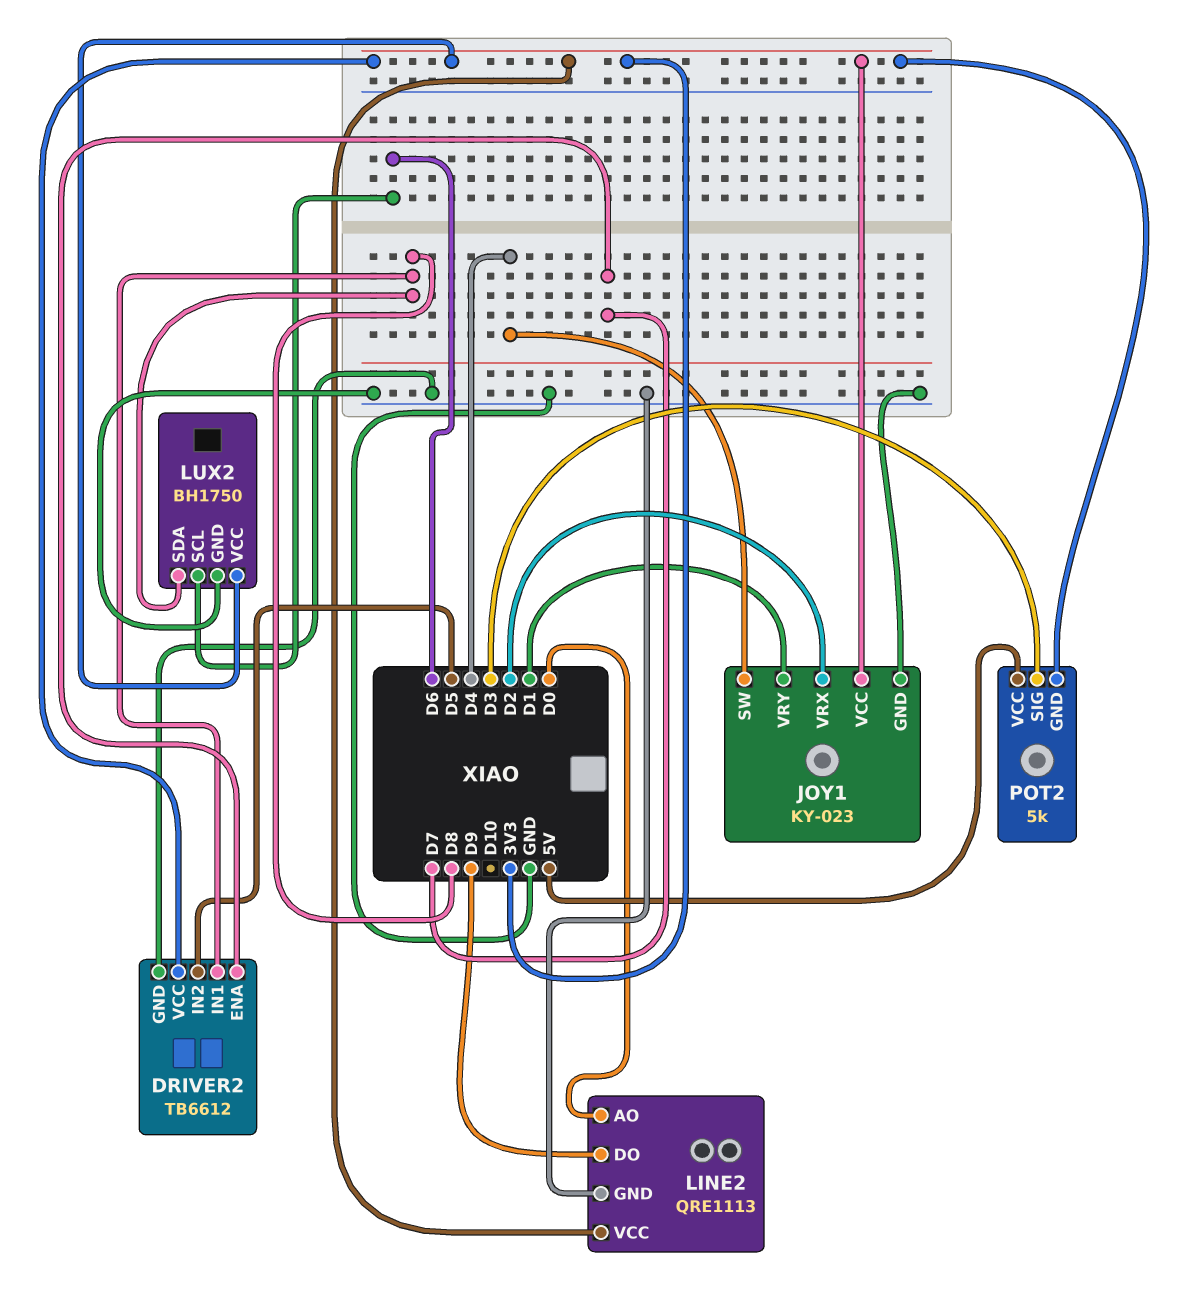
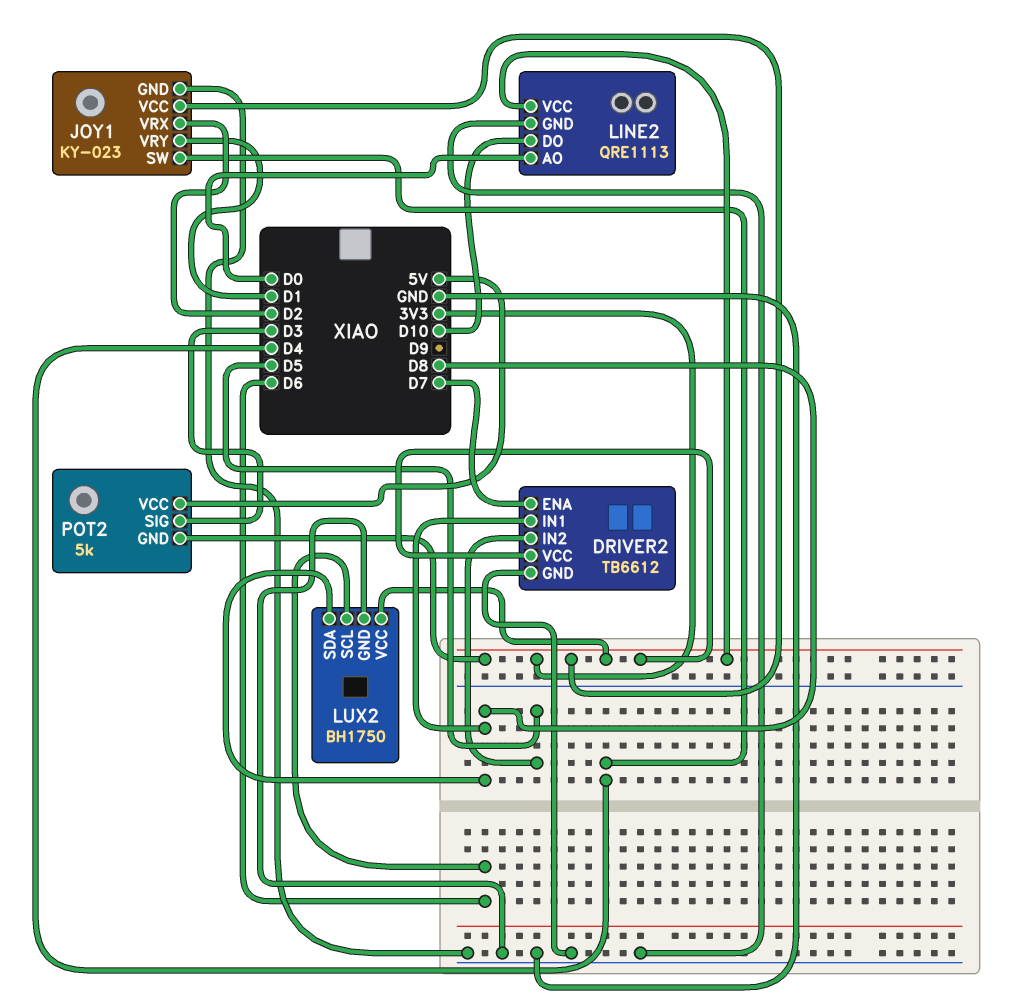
LINE2 pin DO: D9 -> D10

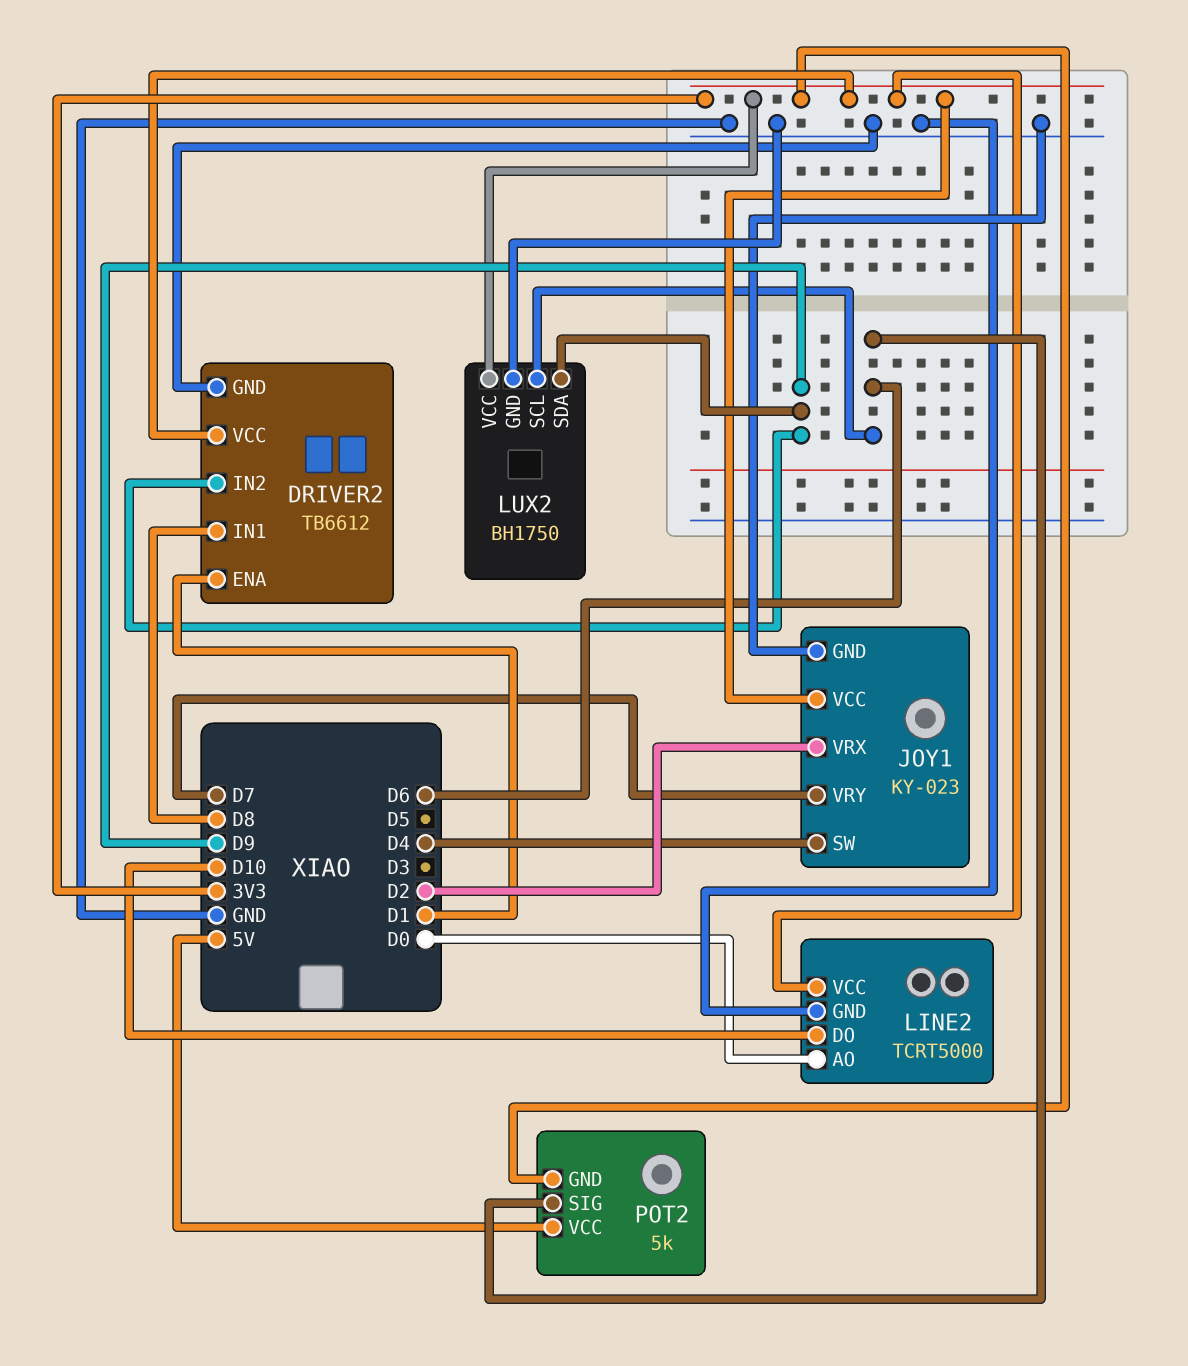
DRIVER2 pin ENA: D7 -> D1
DRIVER2 pin IN2: D5 -> D9
JOY1 pin VRY: D1 -> D7
LINE2: QRE1113 -> TCRT5000
LUX2 pin SDA: D8 -> D9
POT2 pin SIG: D3 -> D6

